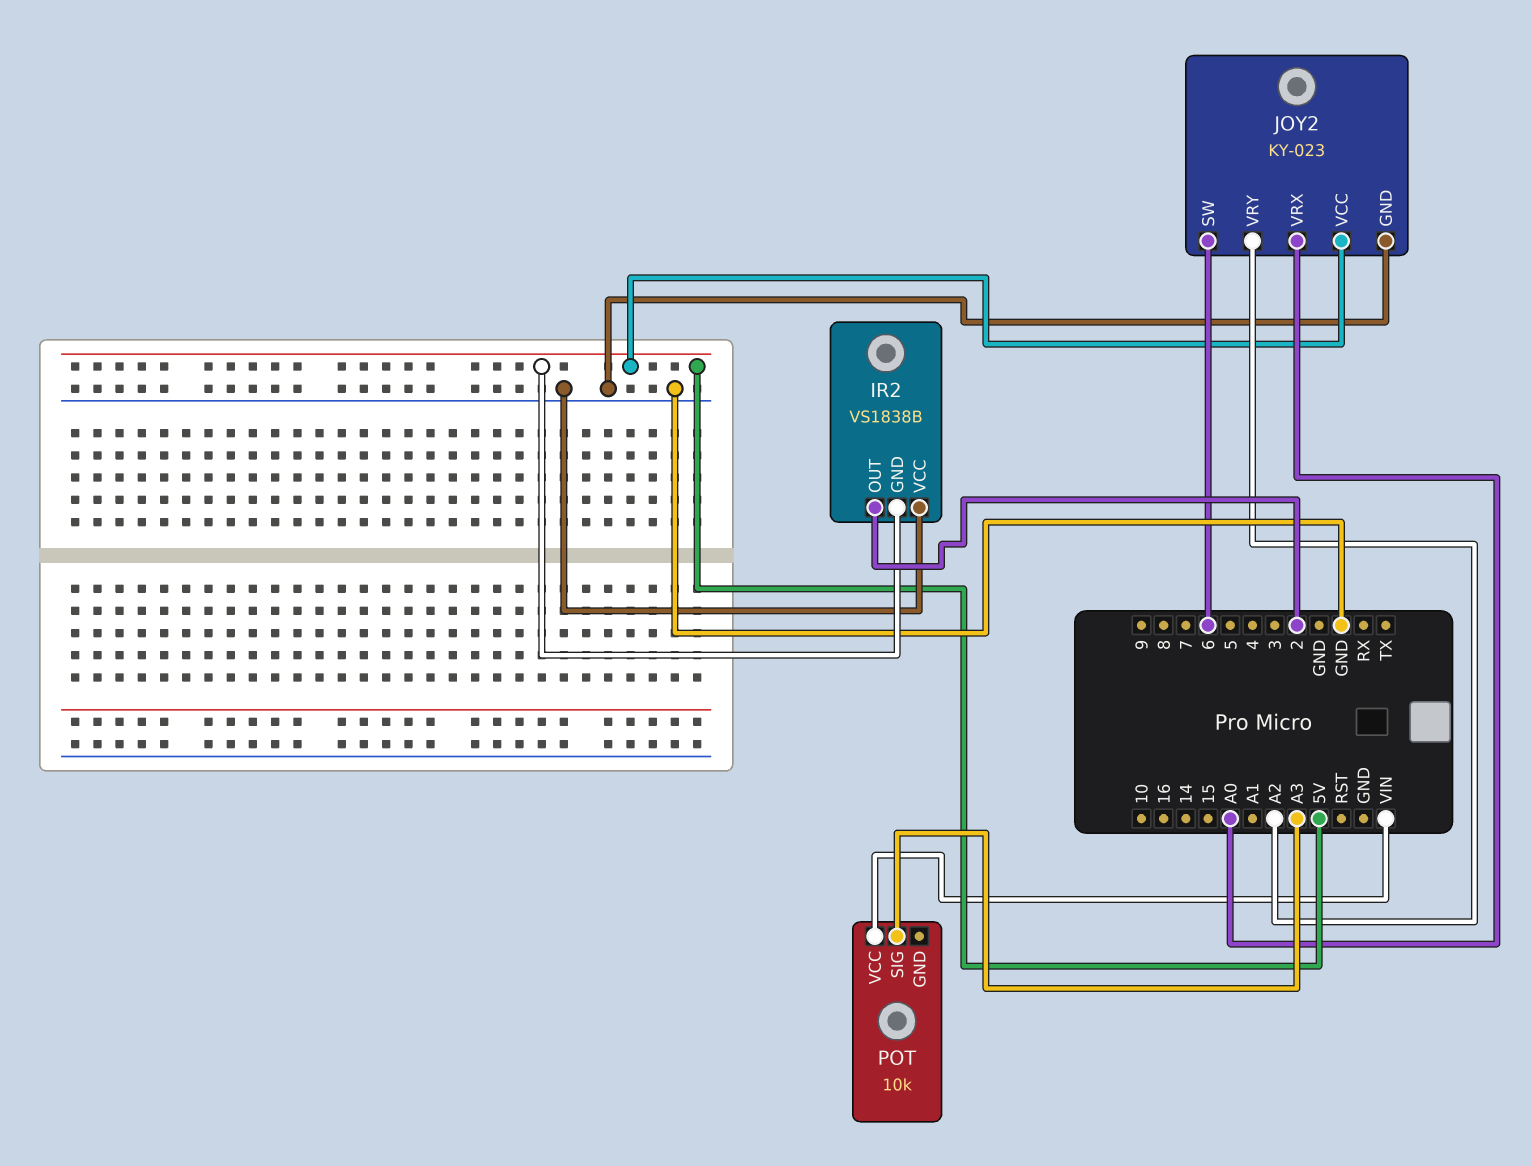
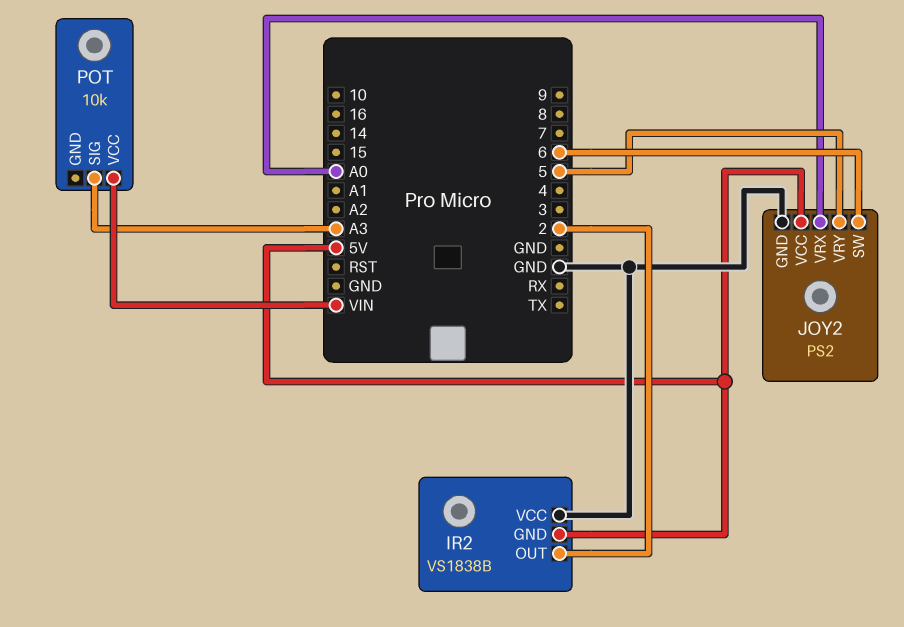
JOY2: KY-023 -> PS2
JOY2 pin VRY: A2 -> 5

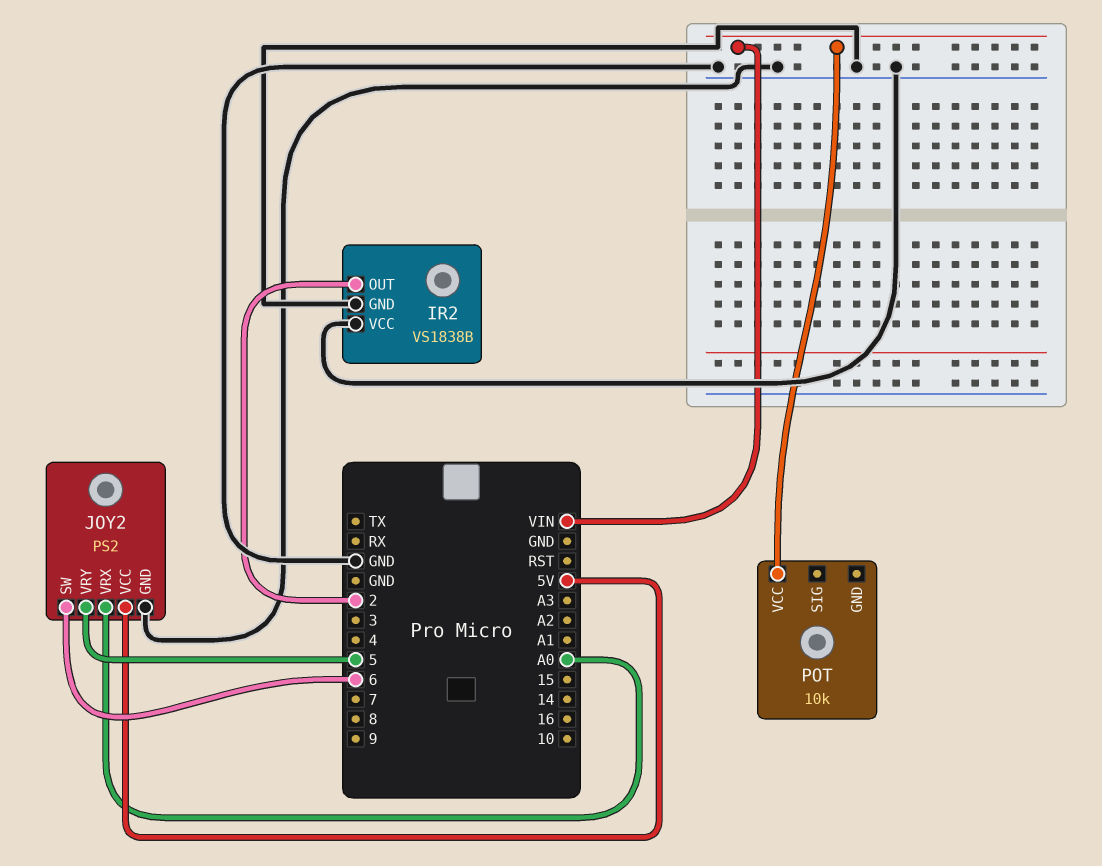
IR2 pin GND: 5V -> GND
POT pin SIG: A3 -> none

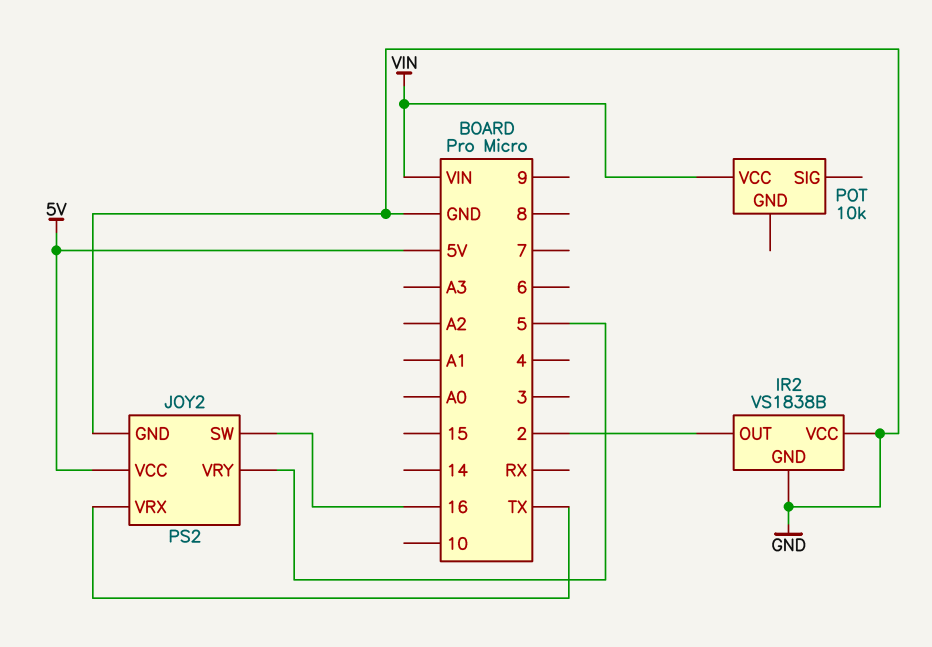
JOY2 pin SW: 6 -> 16
JOY2 pin VRX: A0 -> TX

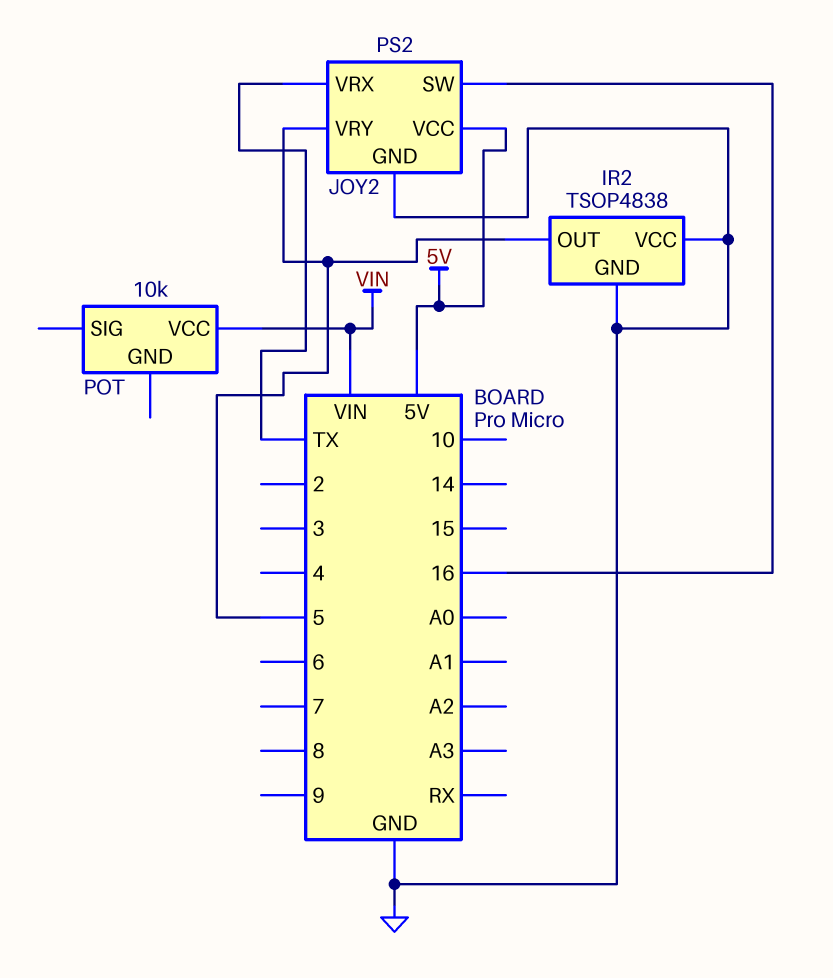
IR2: VS1838B -> TSOP4838
IR2 pin OUT: 2 -> 5

